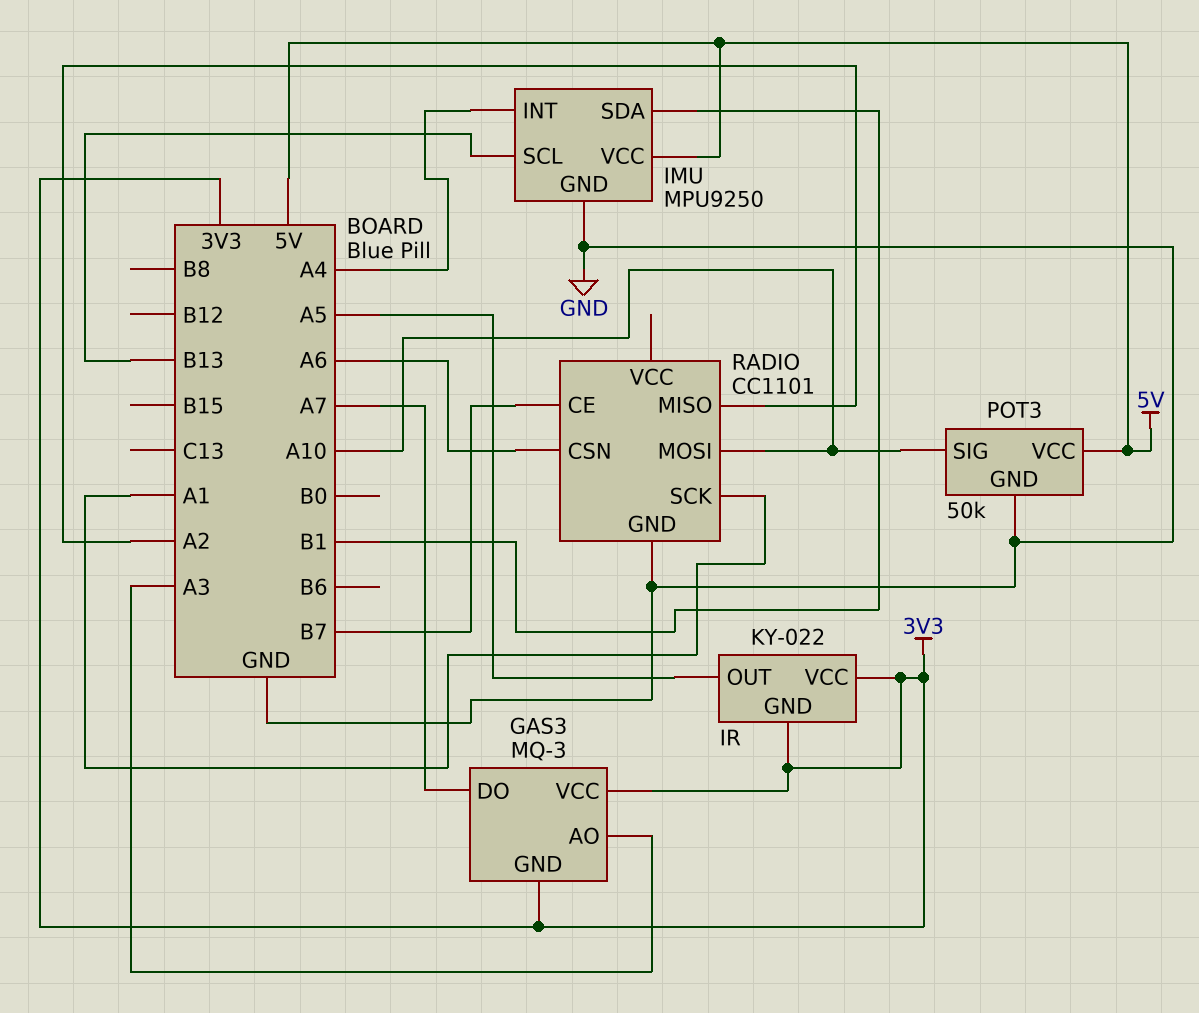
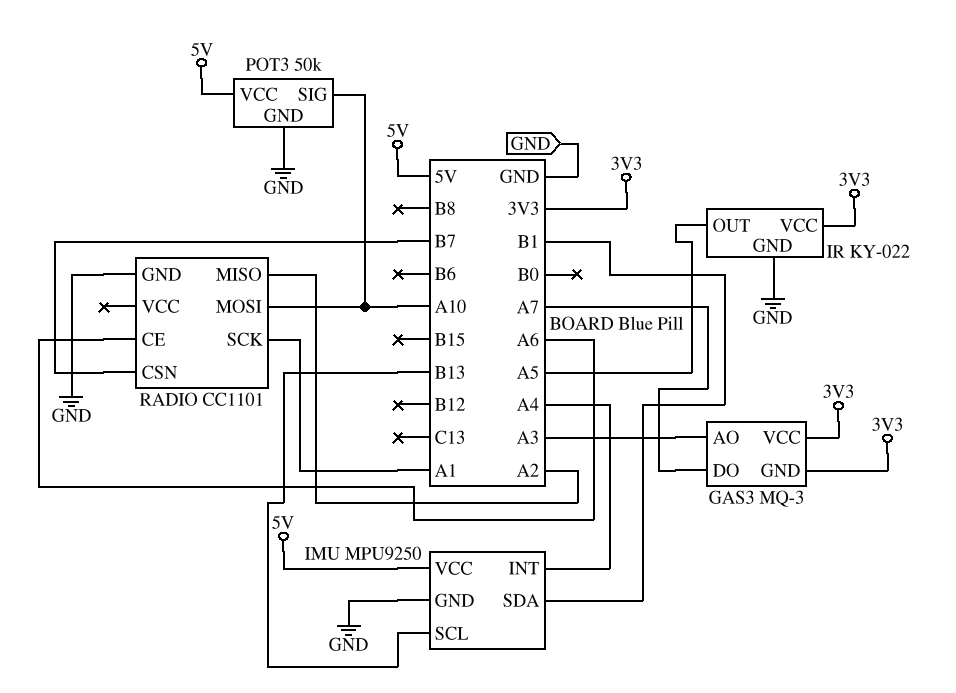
IR pin GND: 3V3 -> GND
RADIO pin CE: B7 -> A6
RADIO pin CSN: A6 -> B7

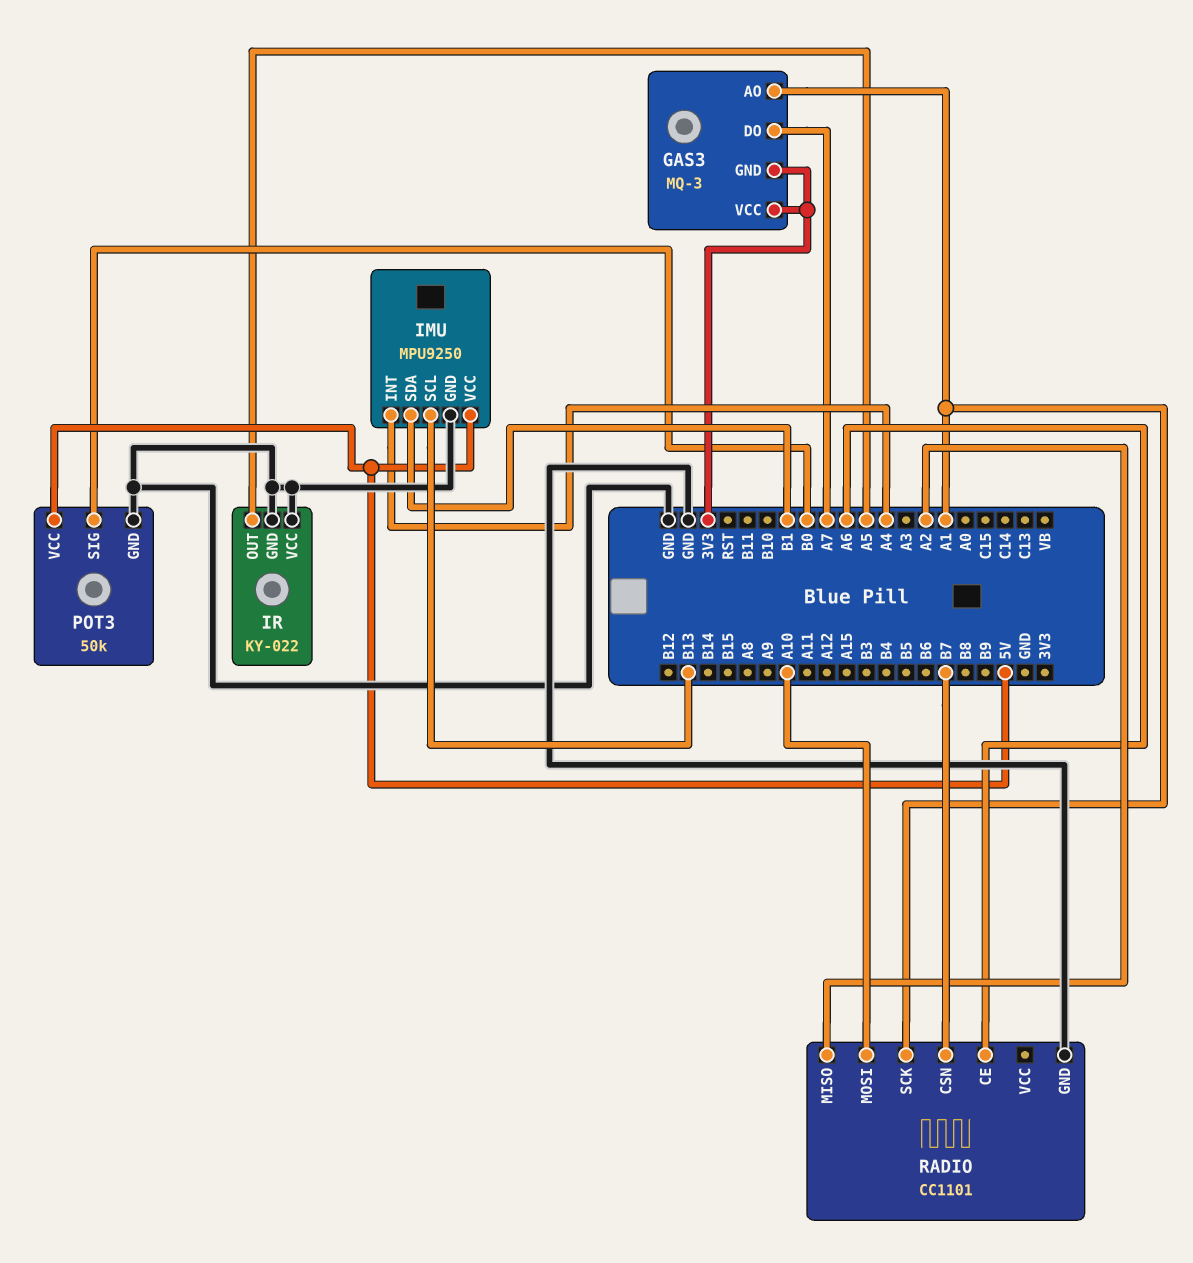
GAS3 pin AO: A3 -> A1
IR pin VCC: 3V3 -> GND
POT3 pin SIG: A10 -> B0

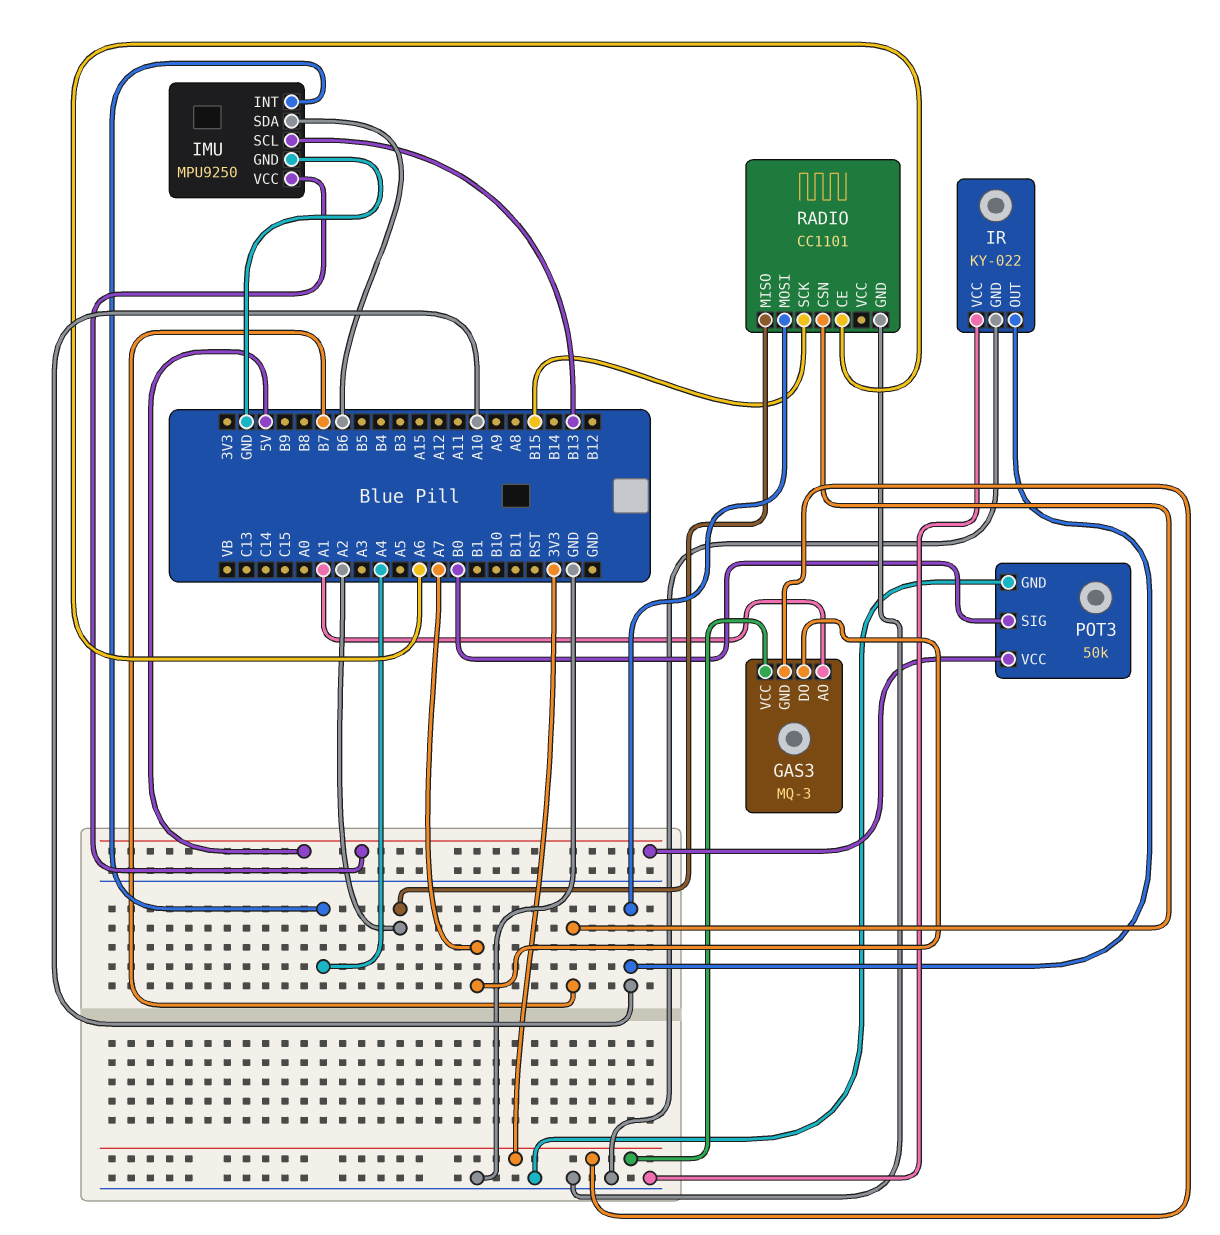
IMU pin SDA: B1 -> B6
IR pin OUT: A5 -> A10
RADIO pin SCK: A1 -> B15

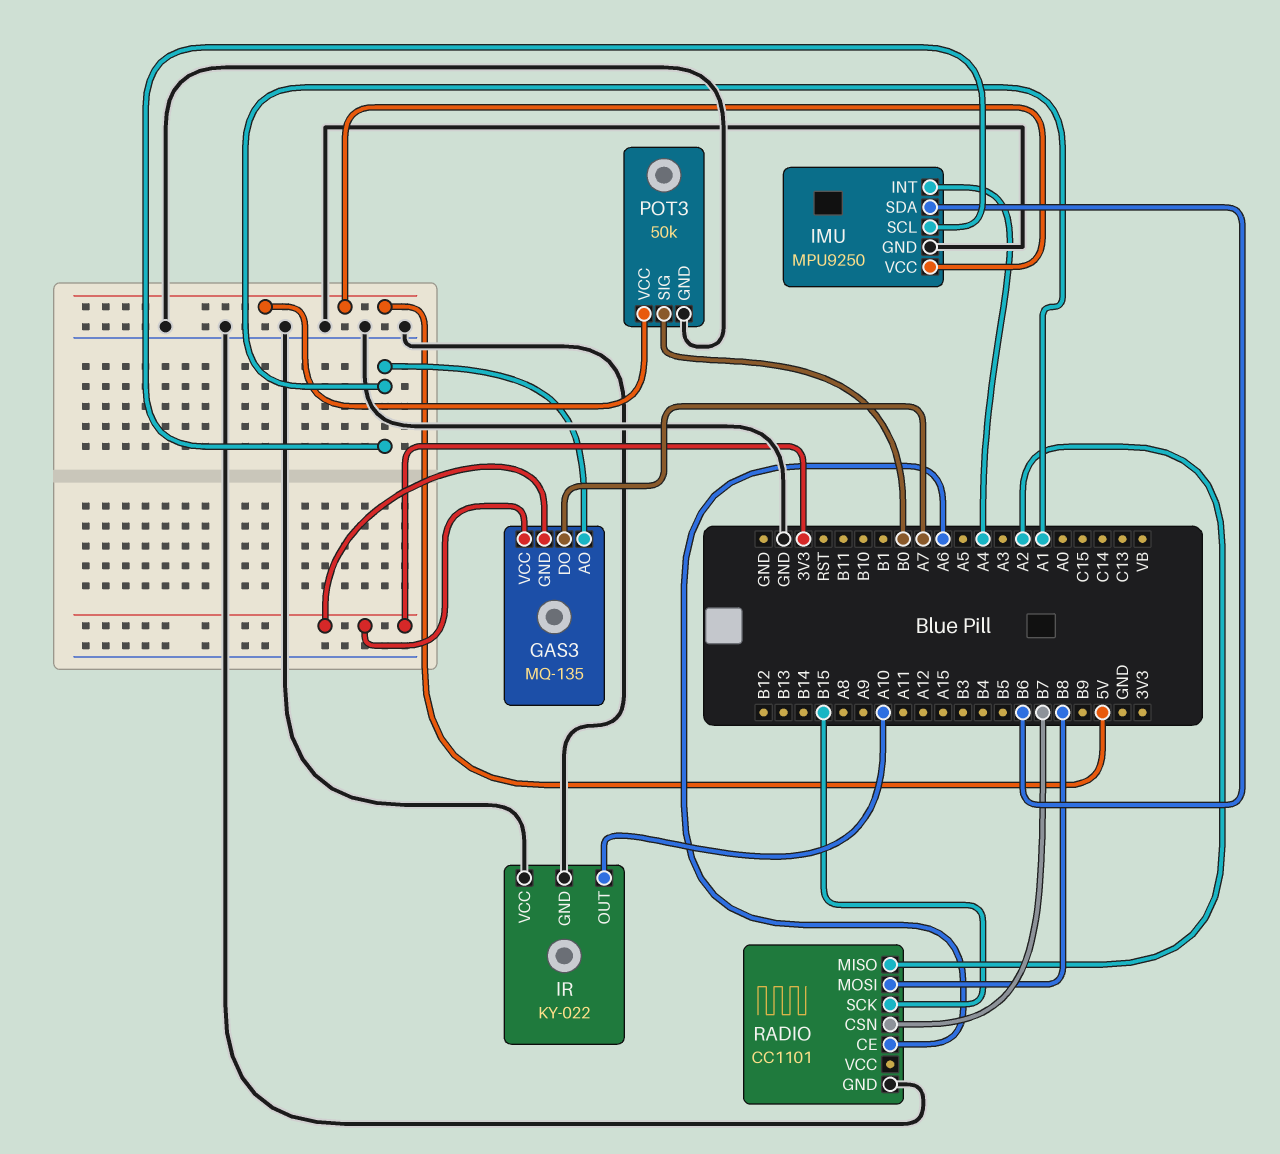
GAS3: MQ-3 -> MQ-135
IMU pin SCL: B13 -> A1
RADIO pin MOSI: A10 -> B8

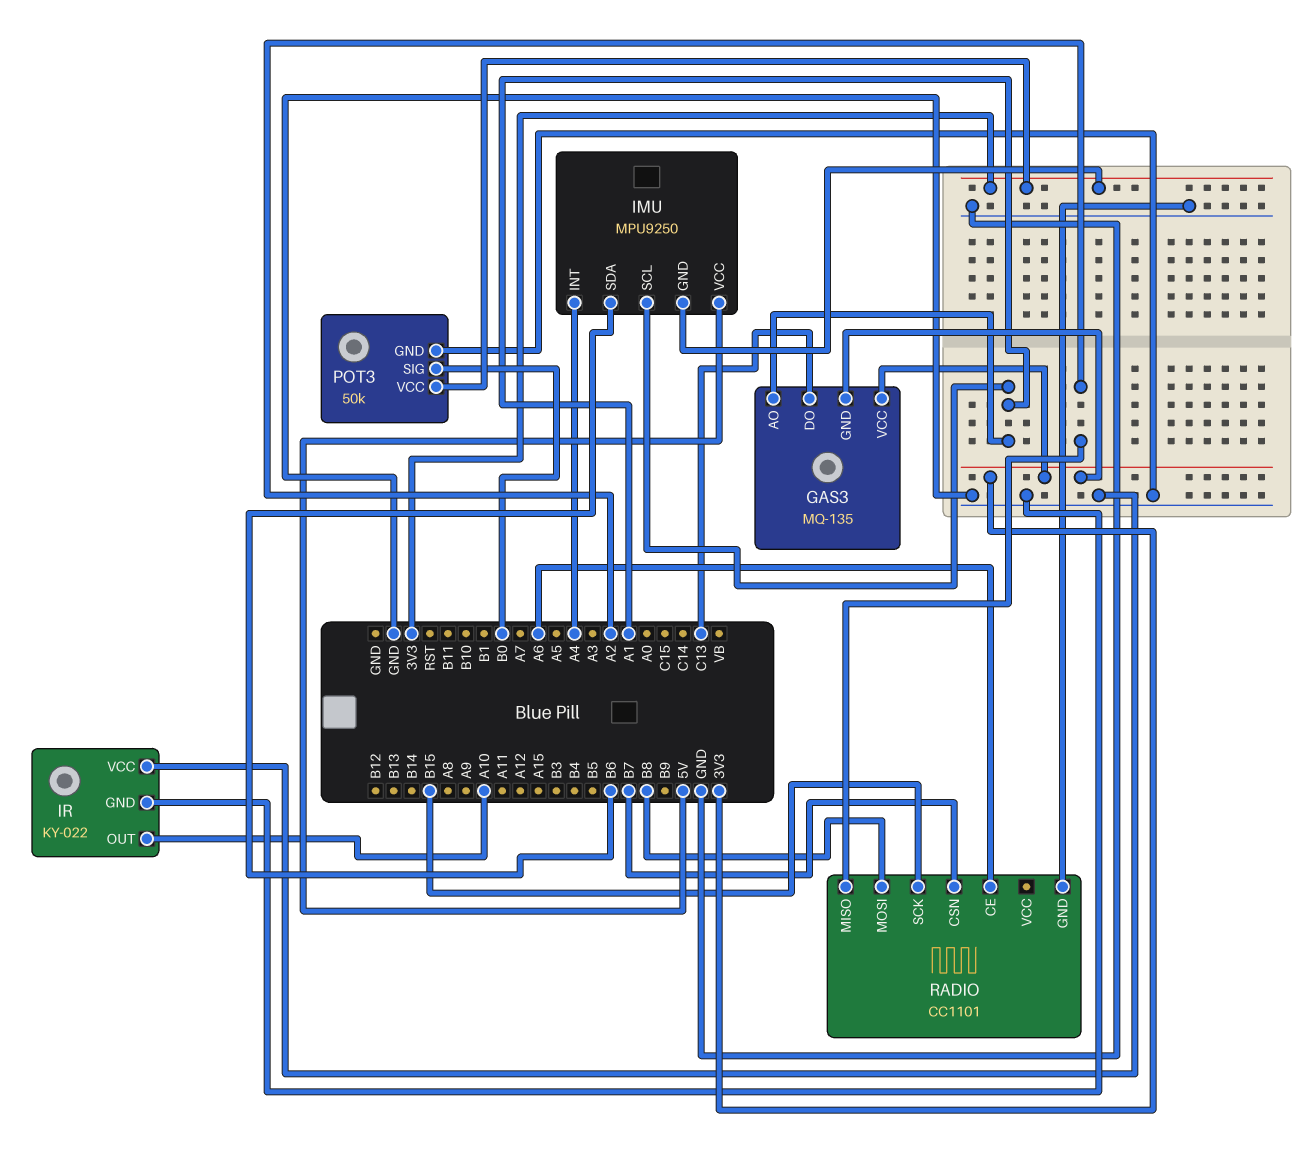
GAS3 pin DO: A7 -> C13
IMU pin GND: GND -> 3V3
POT3 pin VCC: 5V -> 3V3

